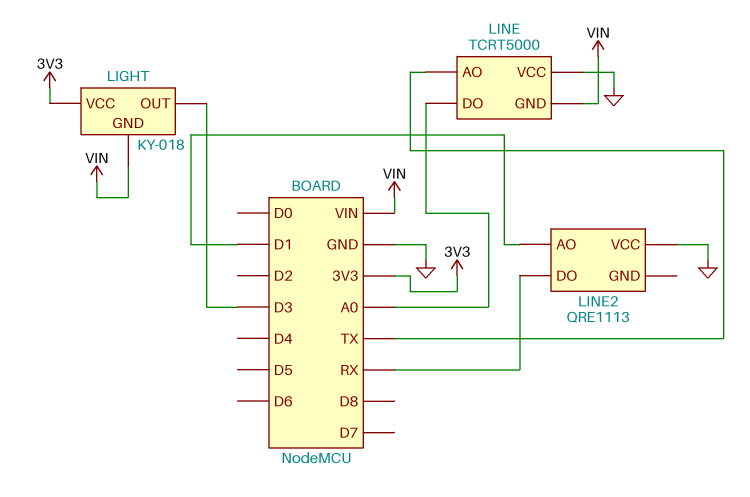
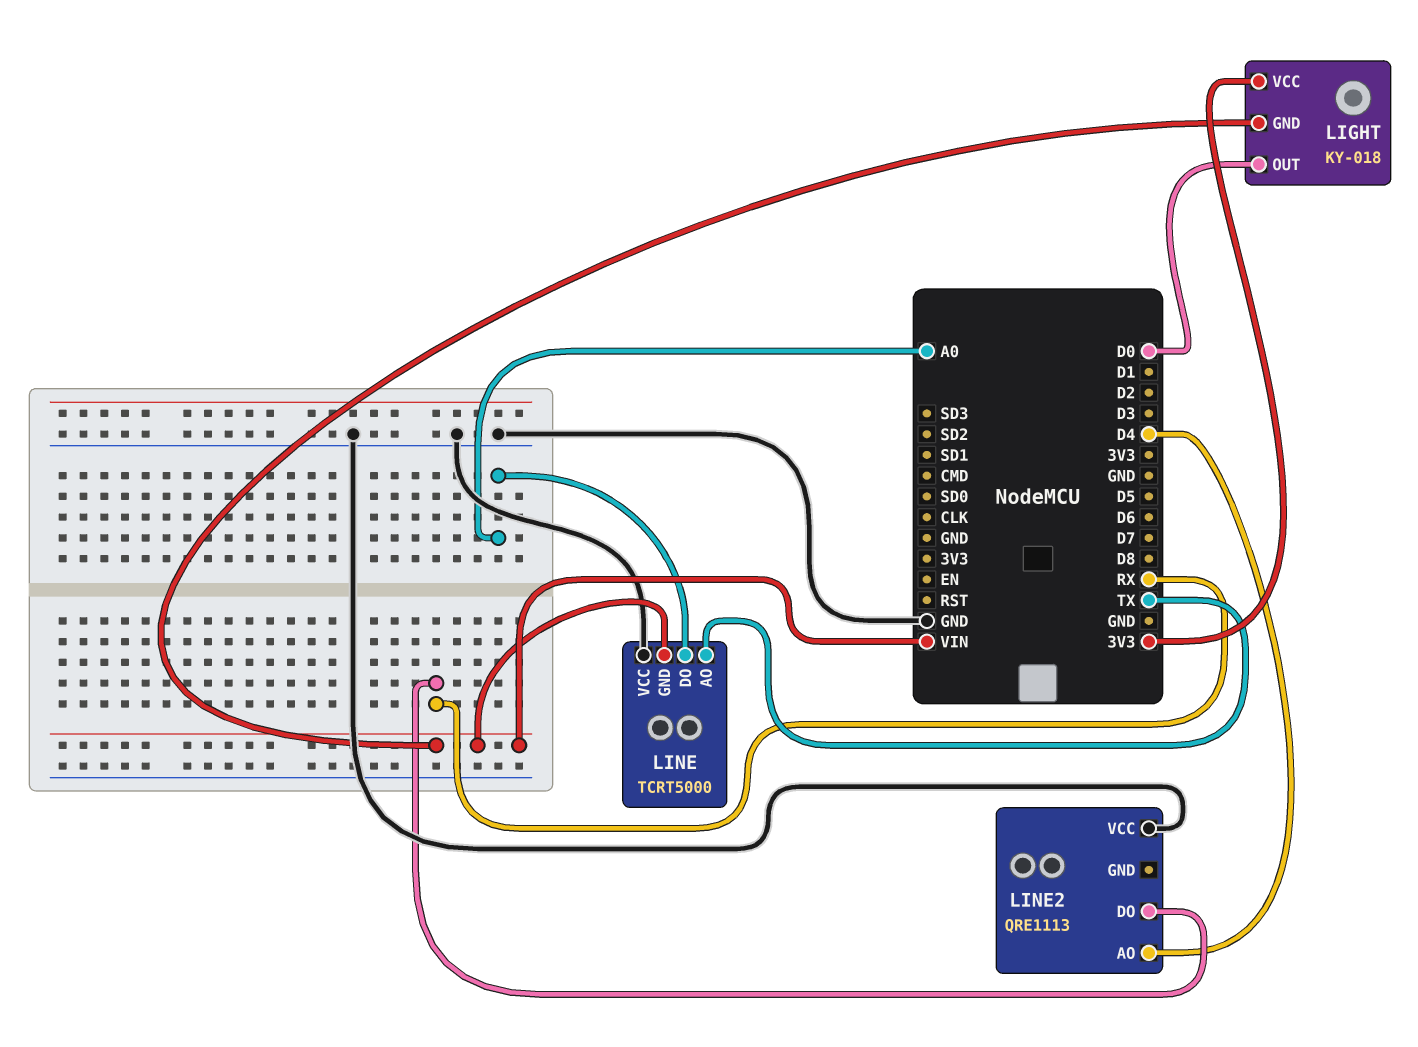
LIGHT pin OUT: D3 -> D0
LINE2 pin AO: D1 -> D4

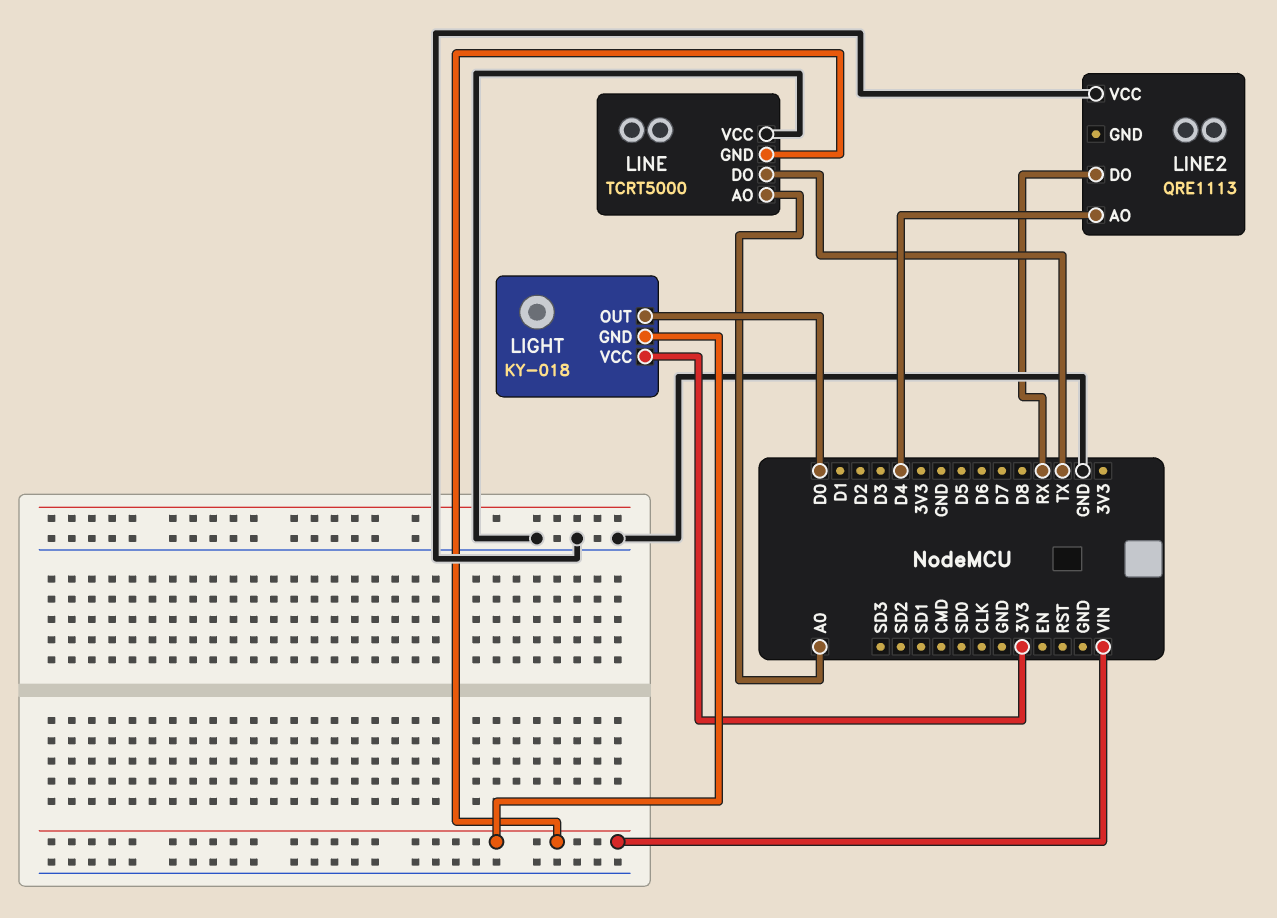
LINE pin AO: TX -> A0
LINE pin DO: A0 -> TX

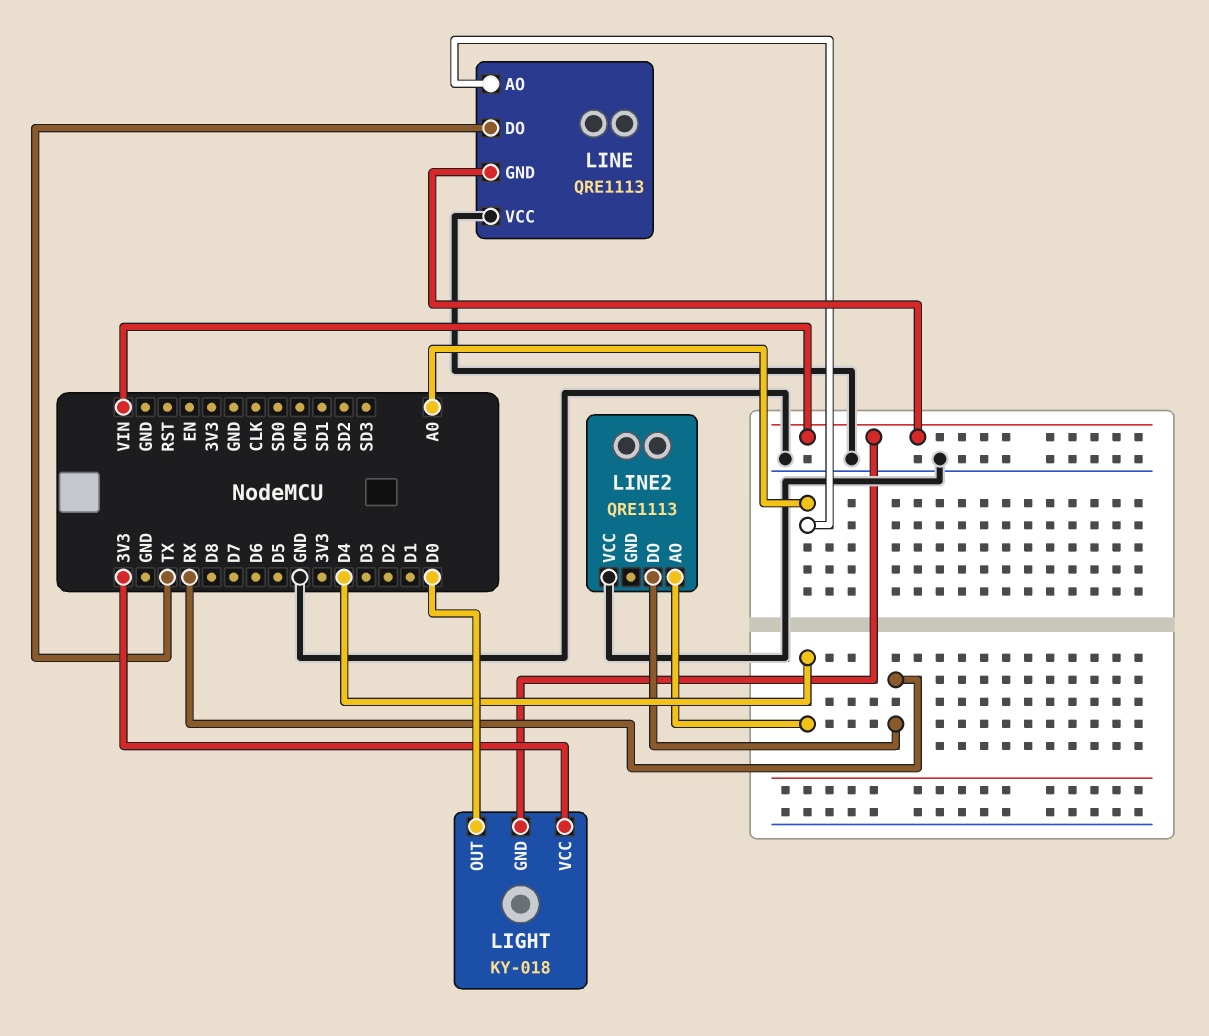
LINE: TCRT5000 -> QRE1113

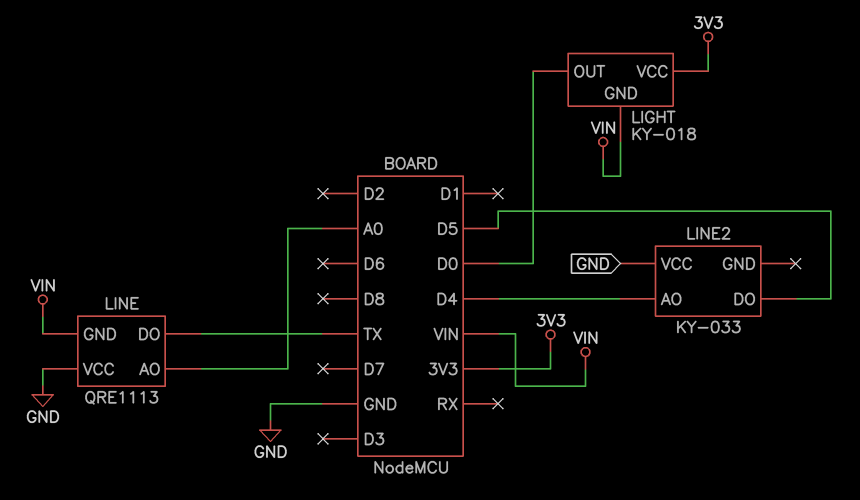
LINE2: QRE1113 -> KY-033
LINE2 pin DO: RX -> D5

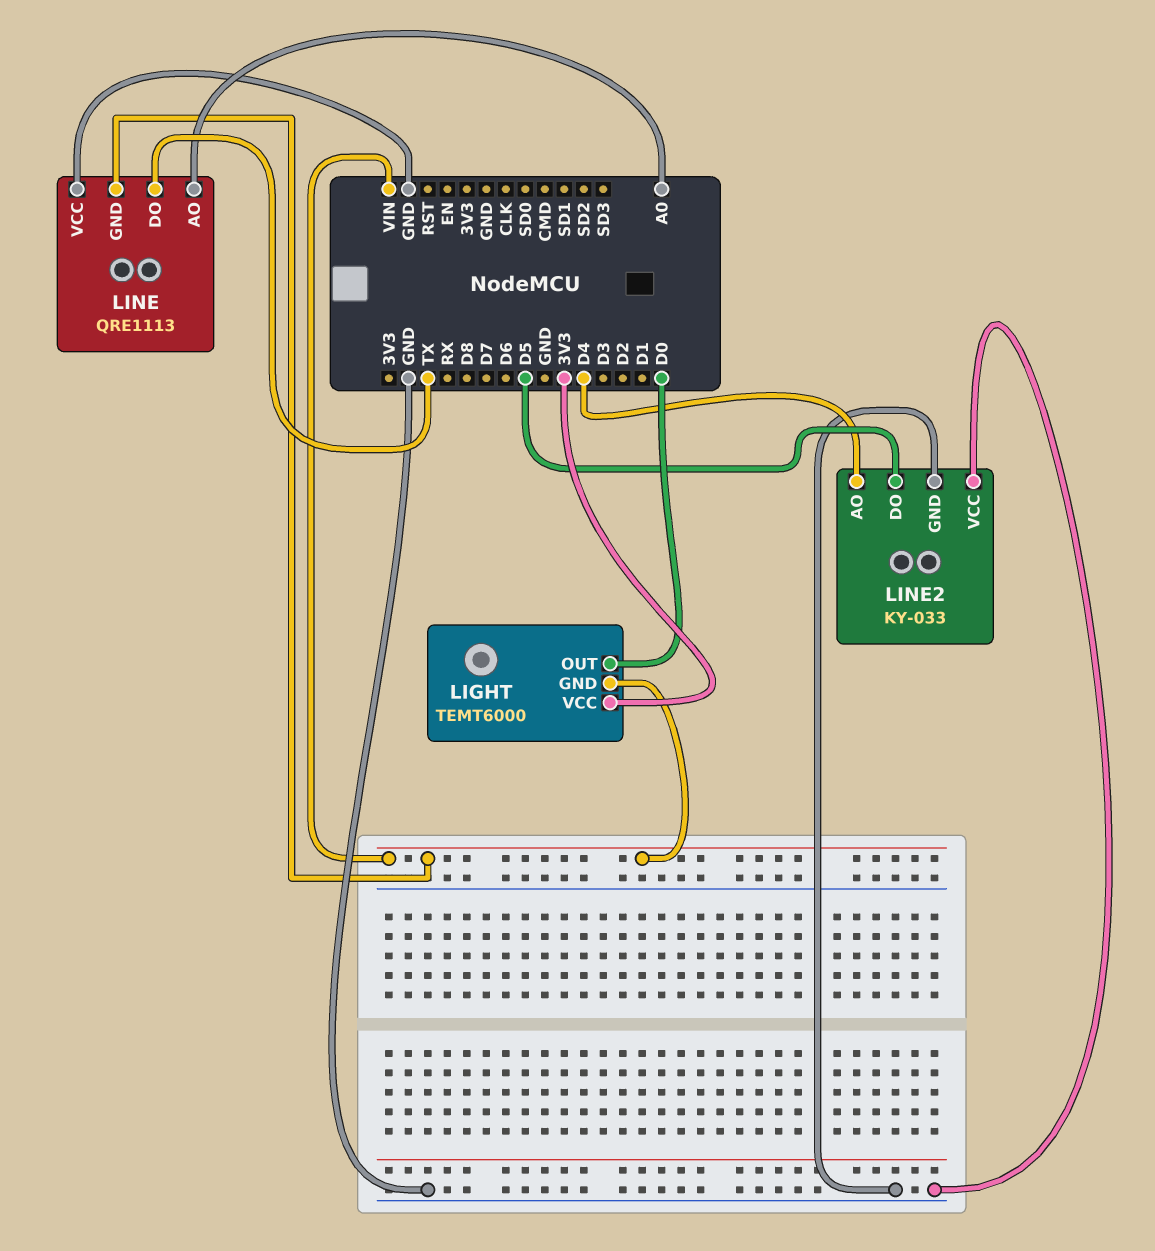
LIGHT: KY-018 -> TEMT6000
LINE2 pin GND: none -> GND

